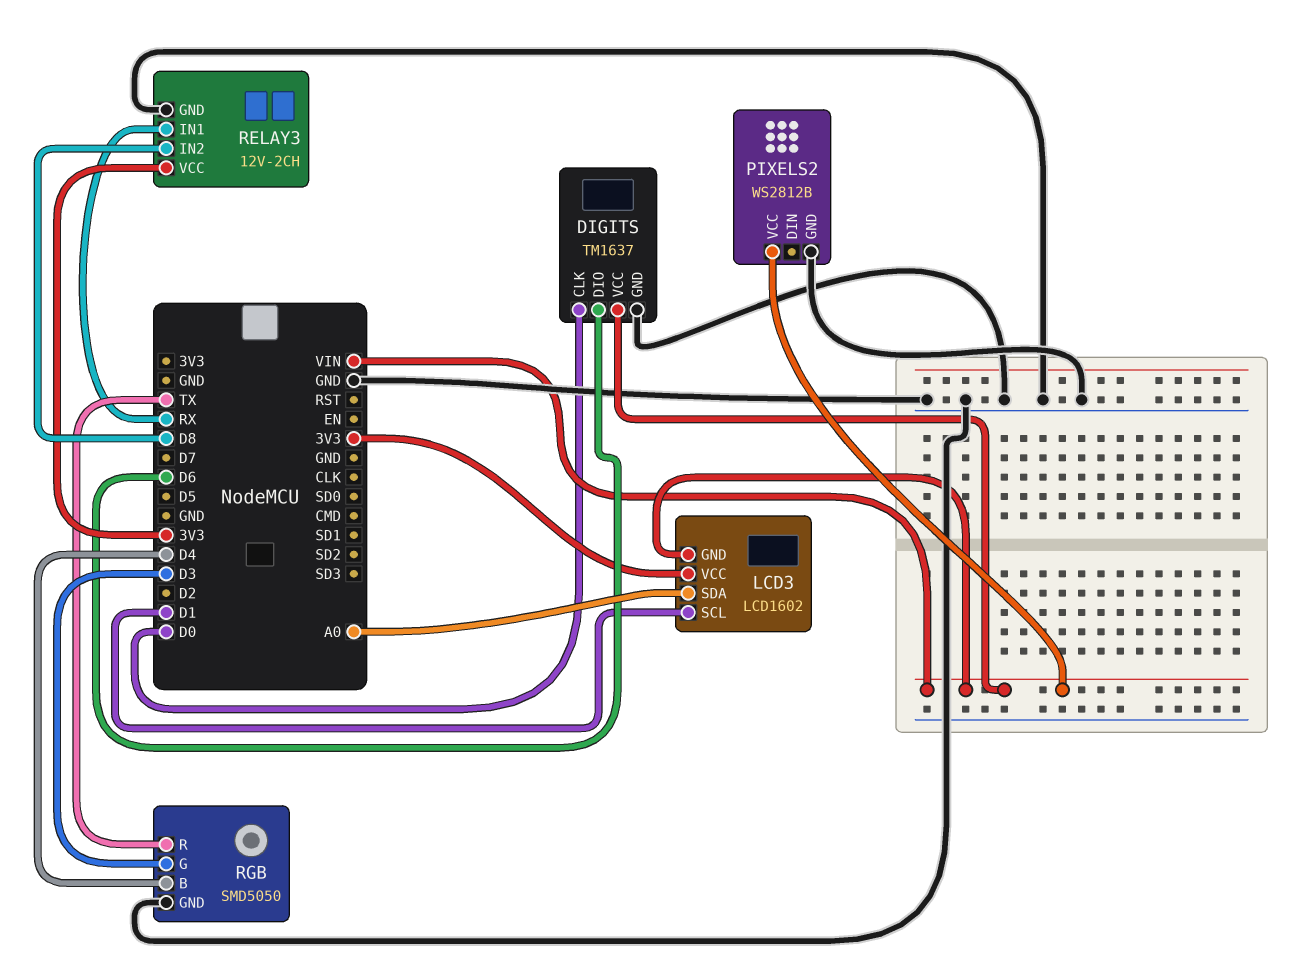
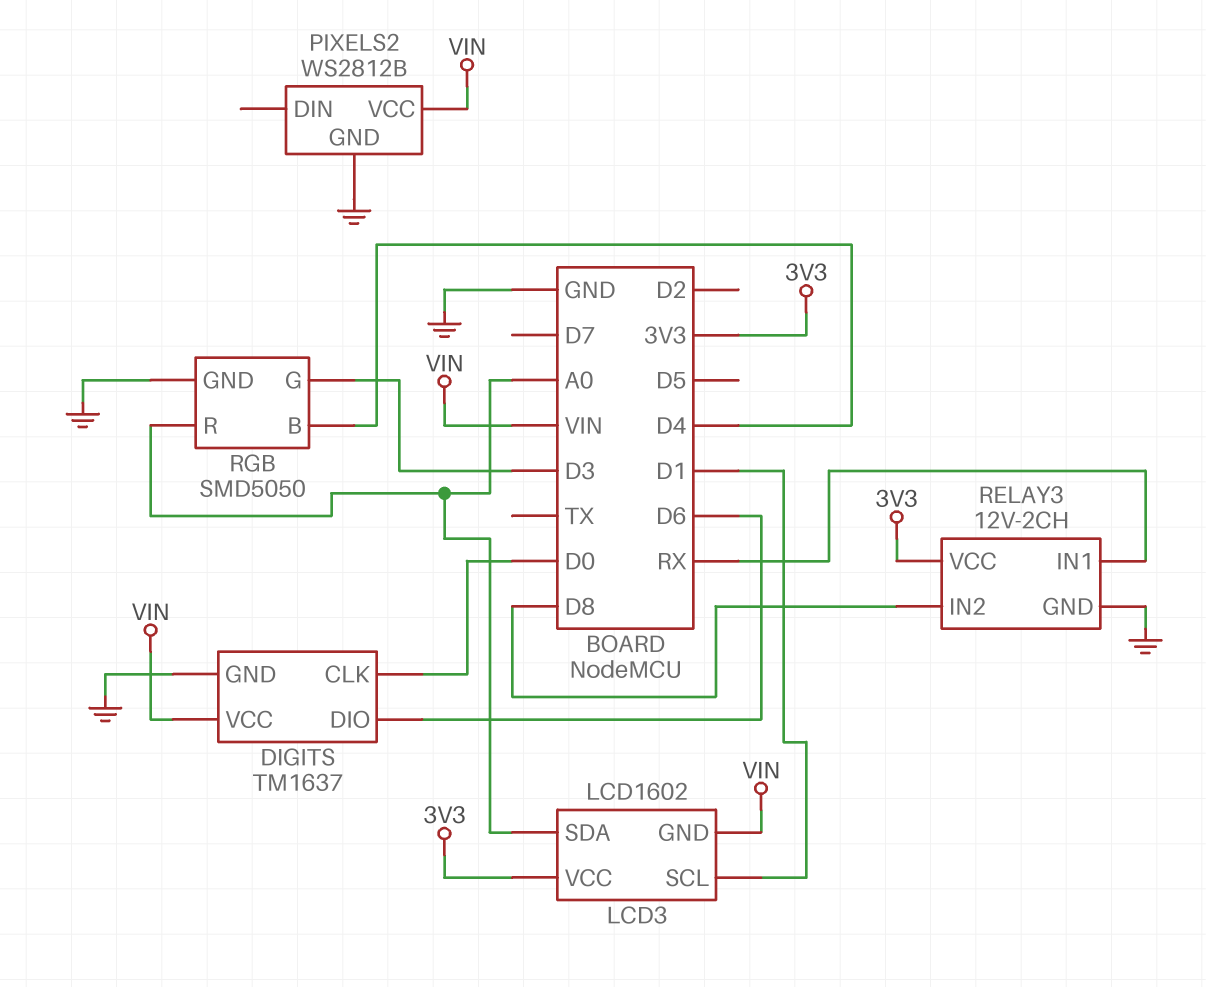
RGB pin R: TX -> A0

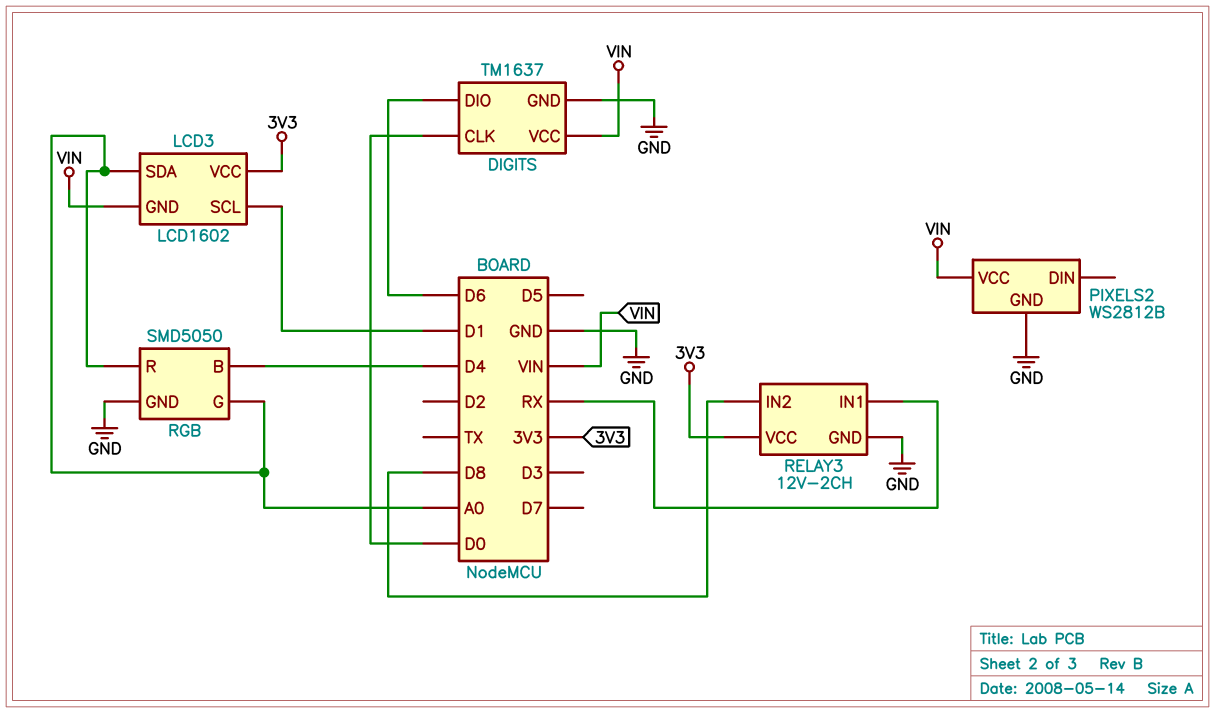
RGB pin G: D3 -> A0

